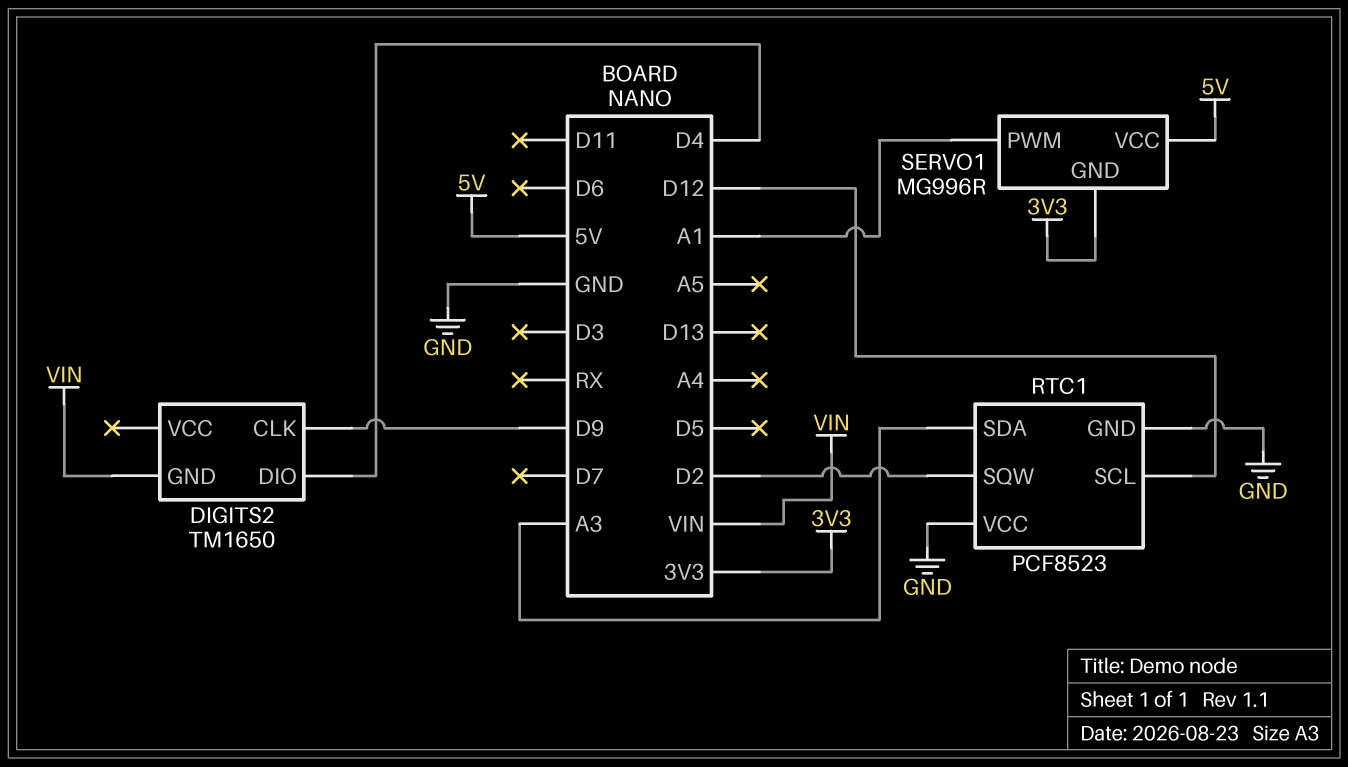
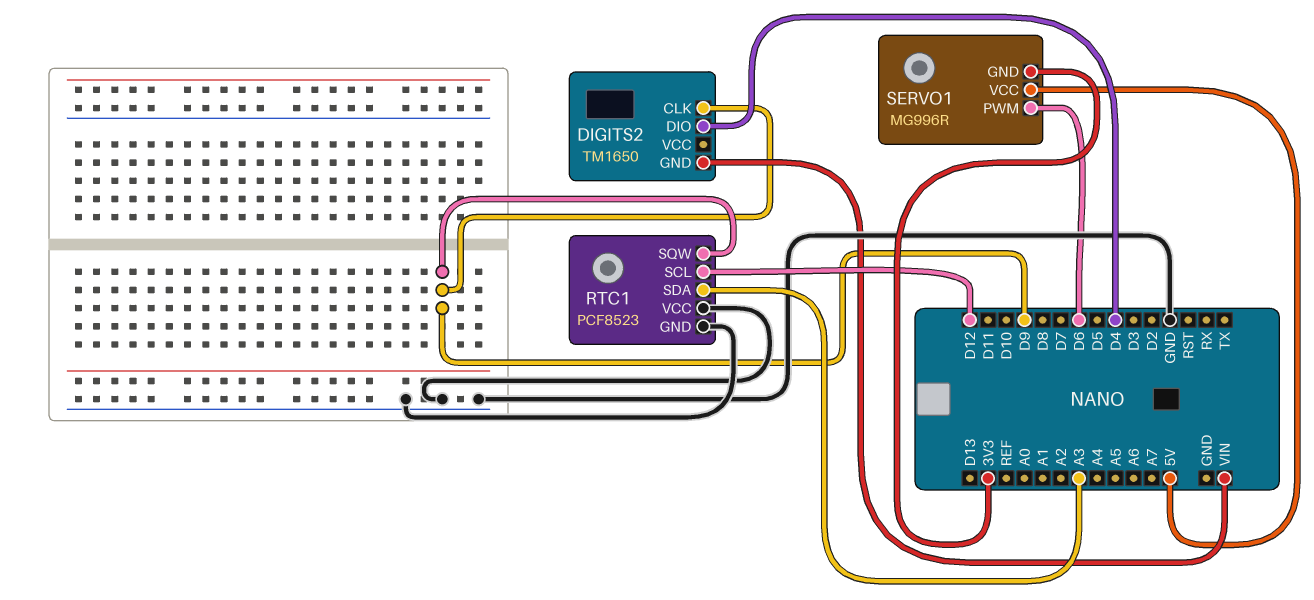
RTC1 pin SQW: D2 -> D9
SERVO1 pin PWM: A1 -> D6

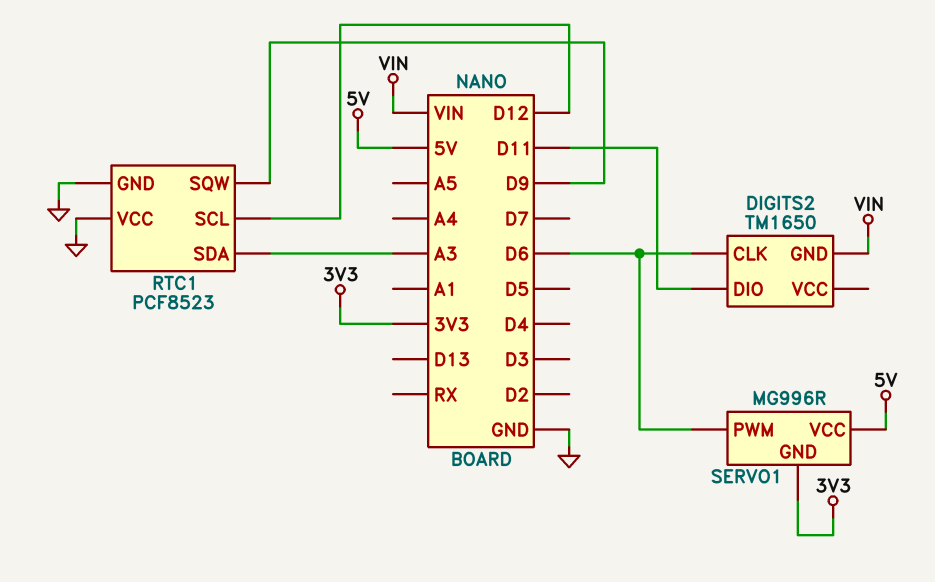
DIGITS2 pin CLK: D9 -> D6
DIGITS2 pin DIO: D4 -> D11

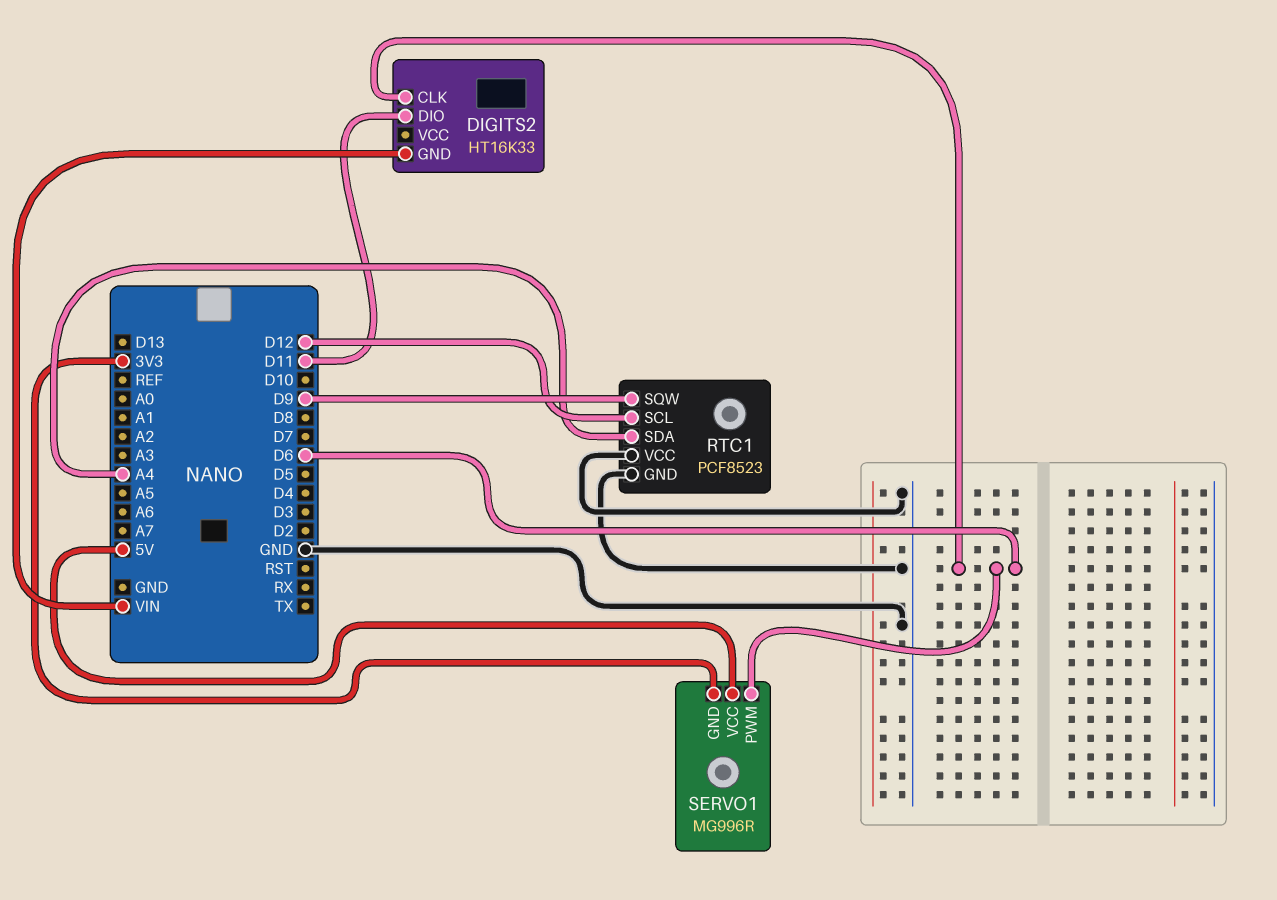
DIGITS2: TM1650 -> HT16K33
RTC1 pin SDA: A3 -> A4

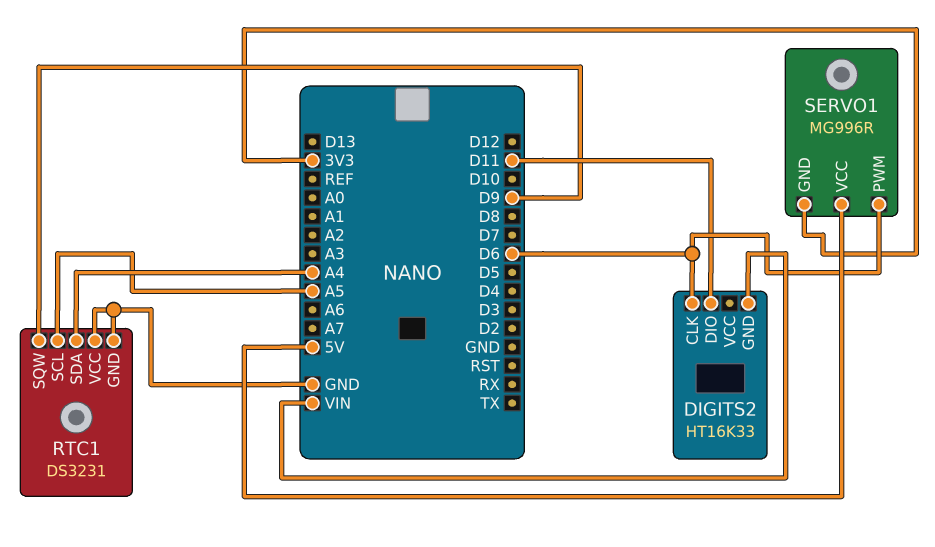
RTC1: PCF8523 -> DS3231
RTC1 pin SCL: D12 -> A5

